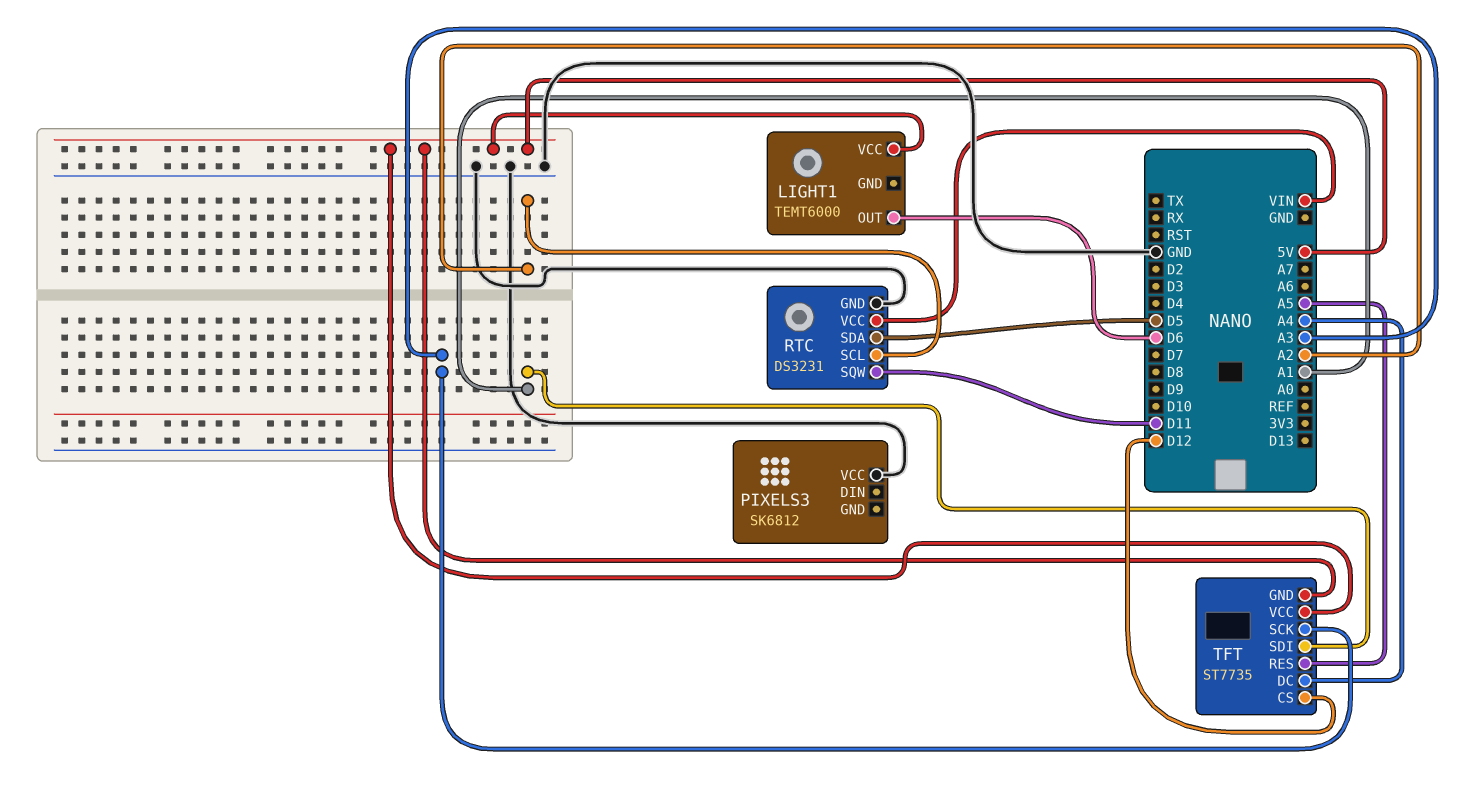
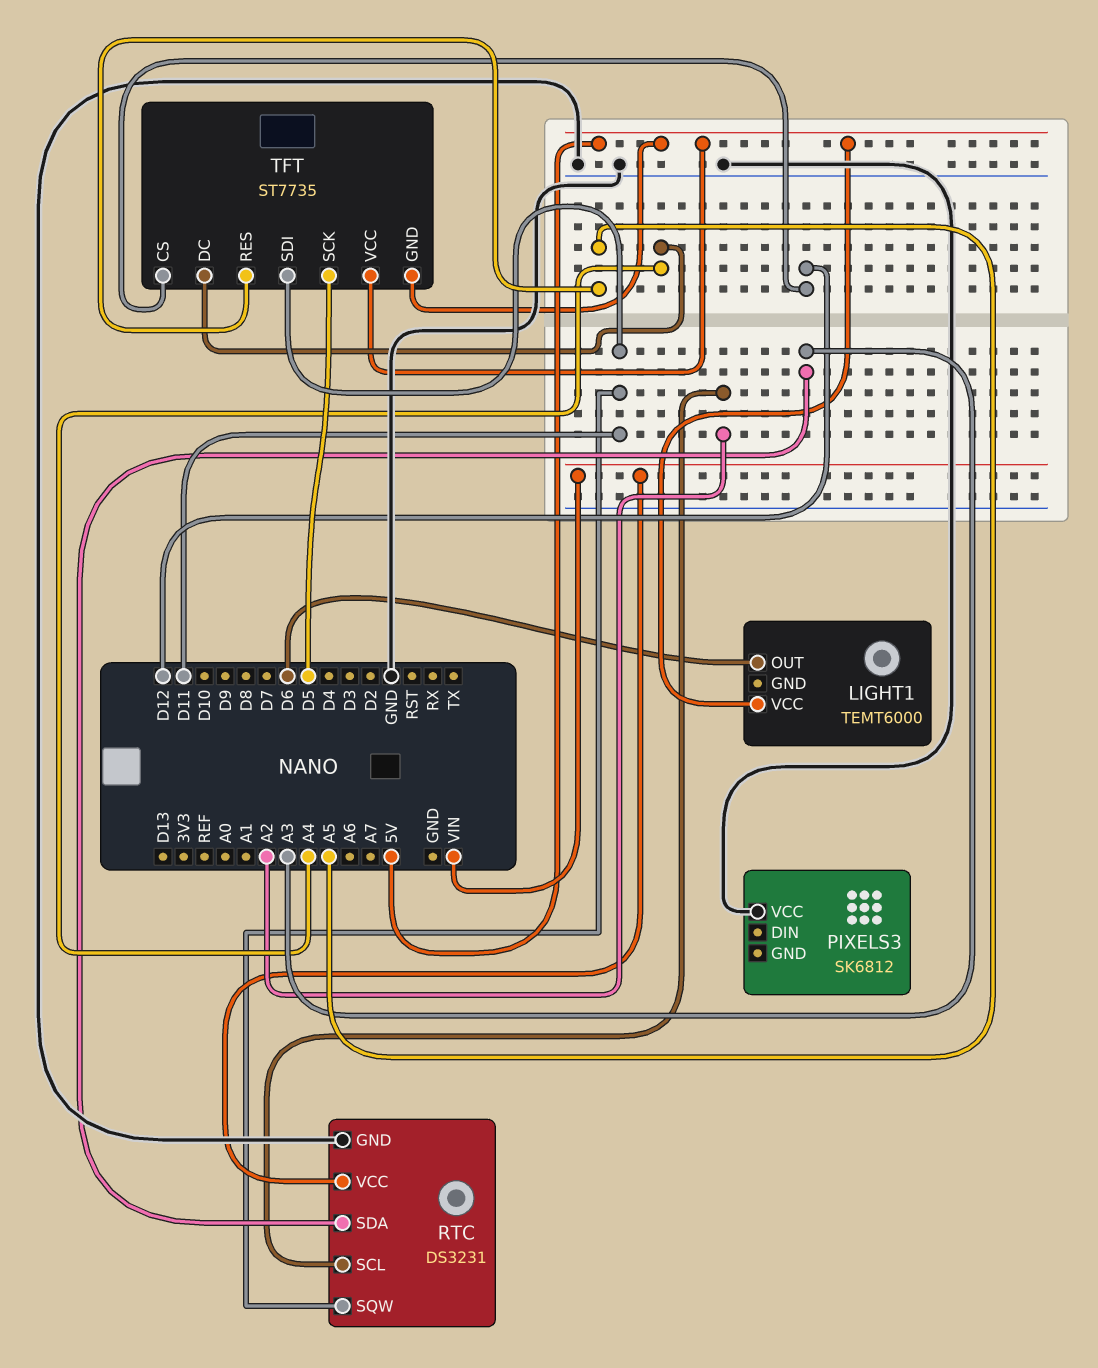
RTC pin SDA: D5 -> A3
TFT pin SCK: A3 -> D5
TFT pin SDI: A1 -> D11

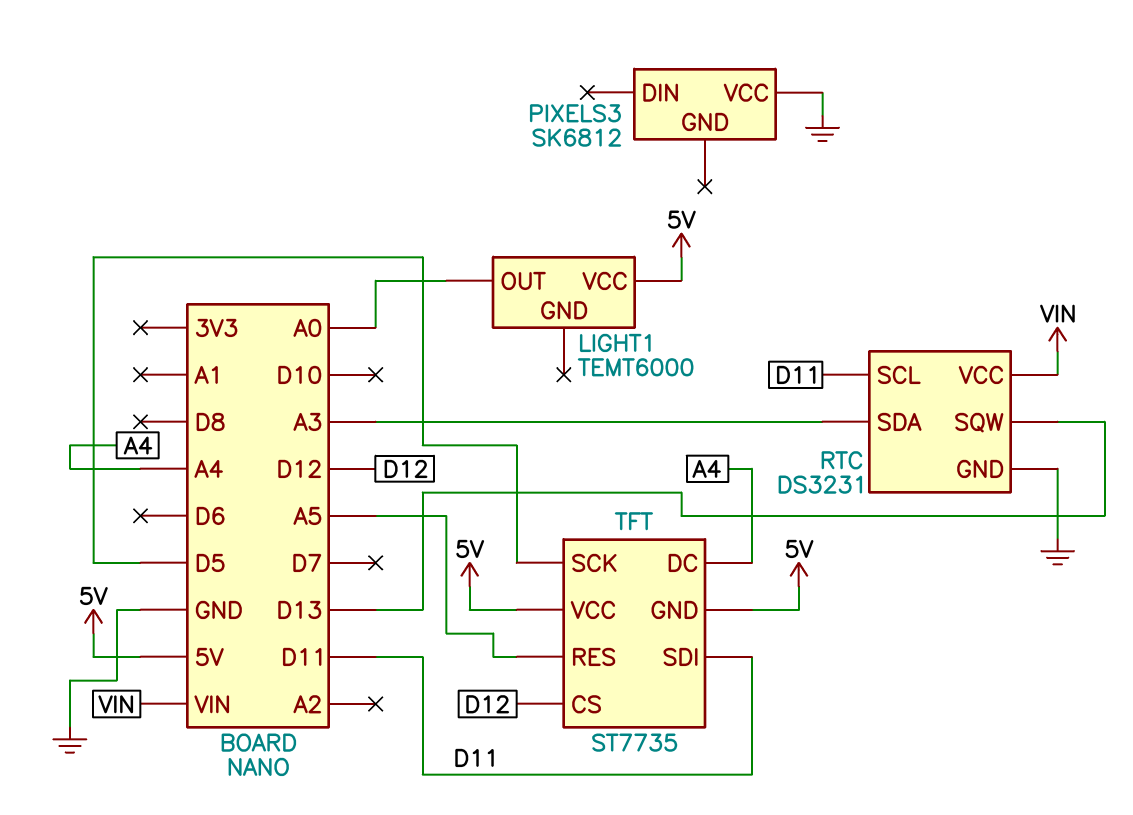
LIGHT1 pin OUT: D6 -> A0
RTC pin SCL: A2 -> D11
RTC pin SQW: D11 -> D13

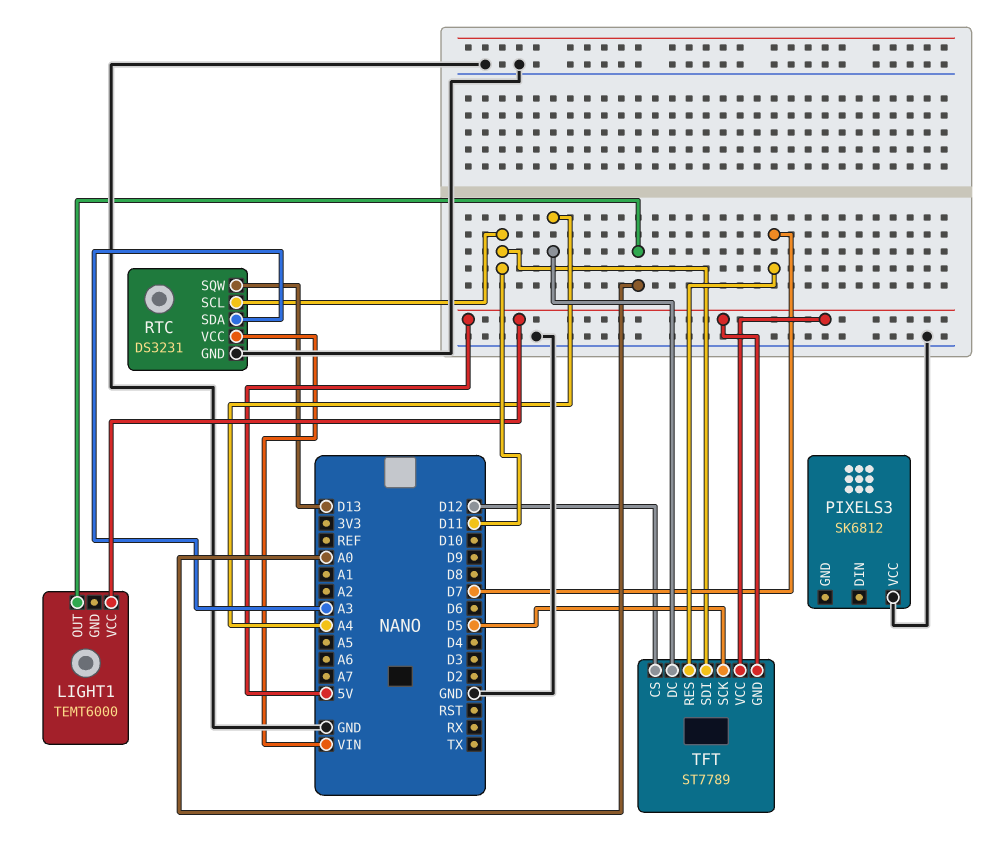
TFT: ST7735 -> ST7789
TFT pin RES: A5 -> D7

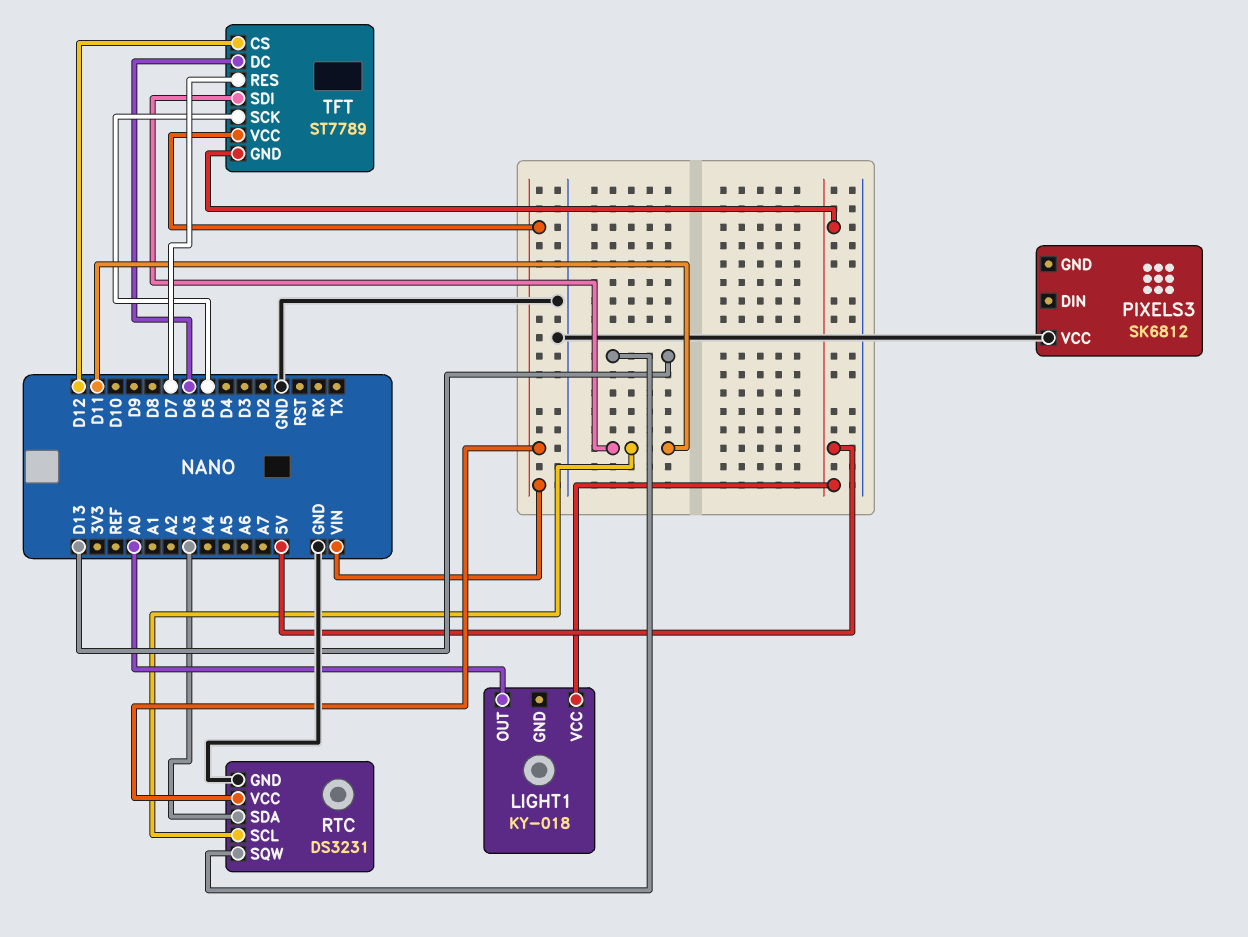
LIGHT1: TEMT6000 -> KY-018
TFT pin DC: A4 -> D6
TFT pin VCC: 5V -> VIN

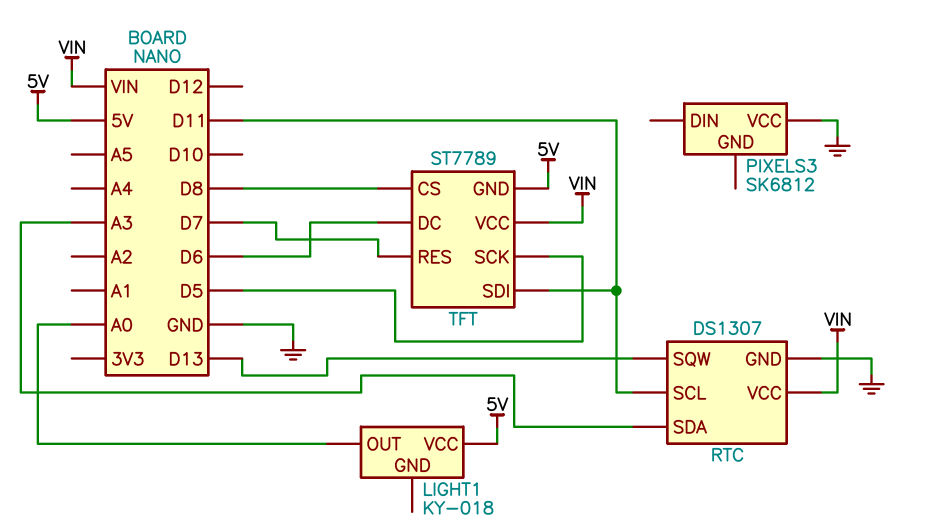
RTC: DS3231 -> DS1307
TFT pin CS: D12 -> D8

